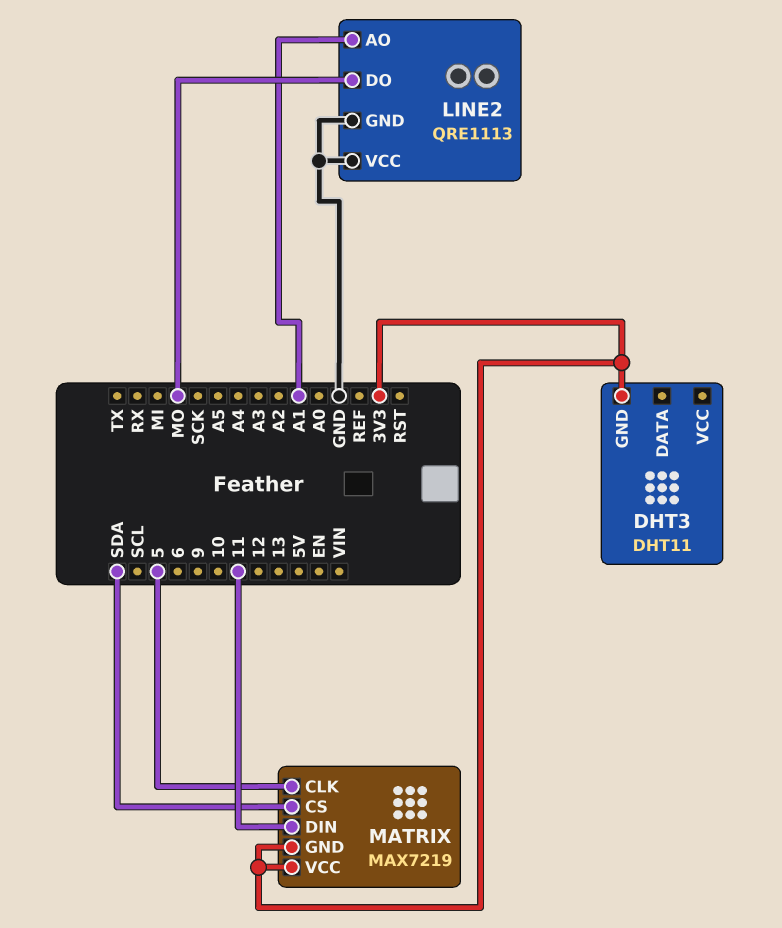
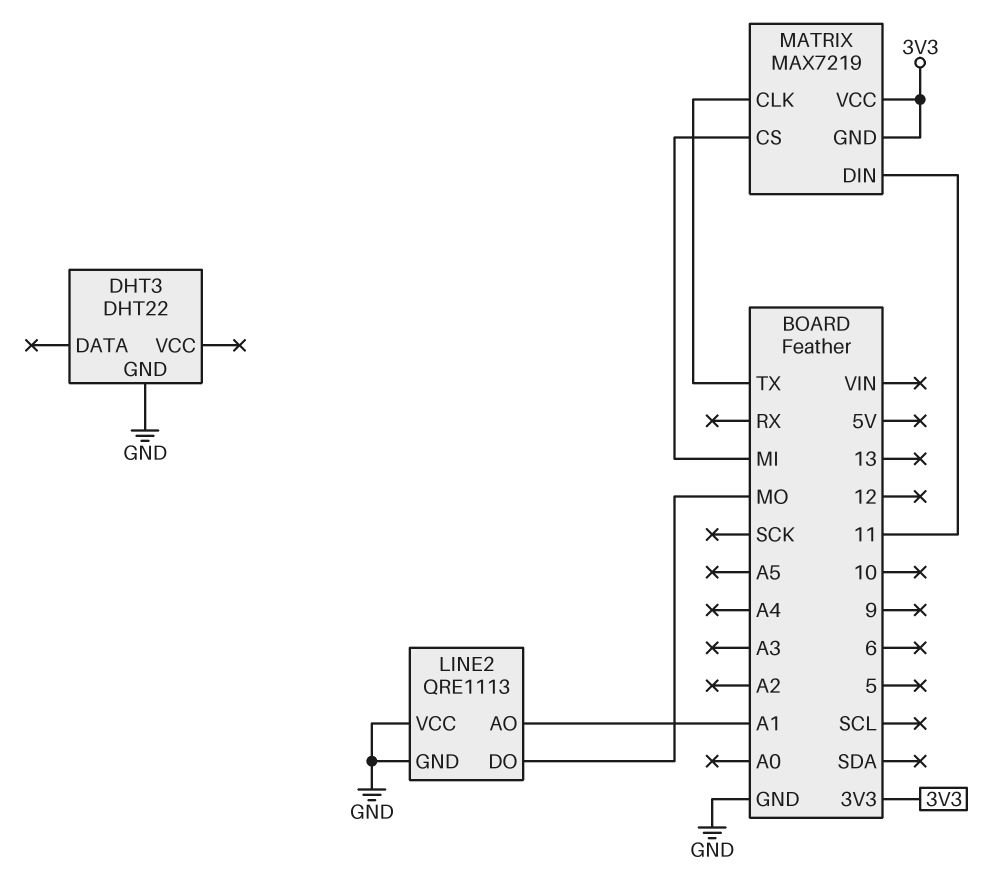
DHT3: DHT11 -> DHT22
DHT3 pin GND: 3V3 -> GND
MATRIX pin CLK: 5 -> TX
MATRIX pin CS: SDA -> MI

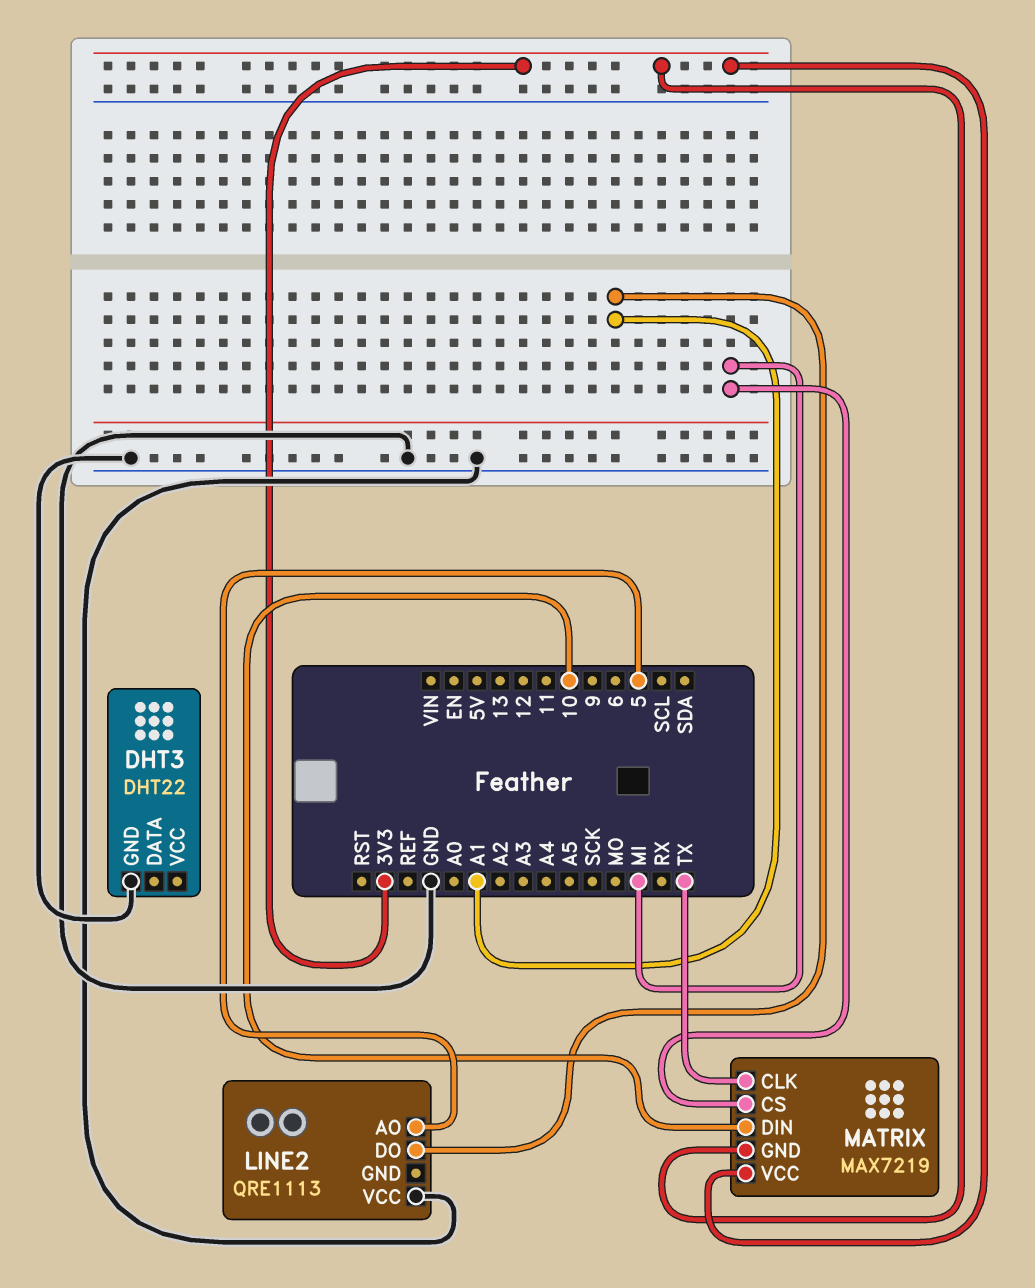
LINE2 pin AO: A1 -> 5
LINE2 pin DO: MO -> A1
LINE2 pin GND: GND -> none
MATRIX pin DIN: 11 -> 10

